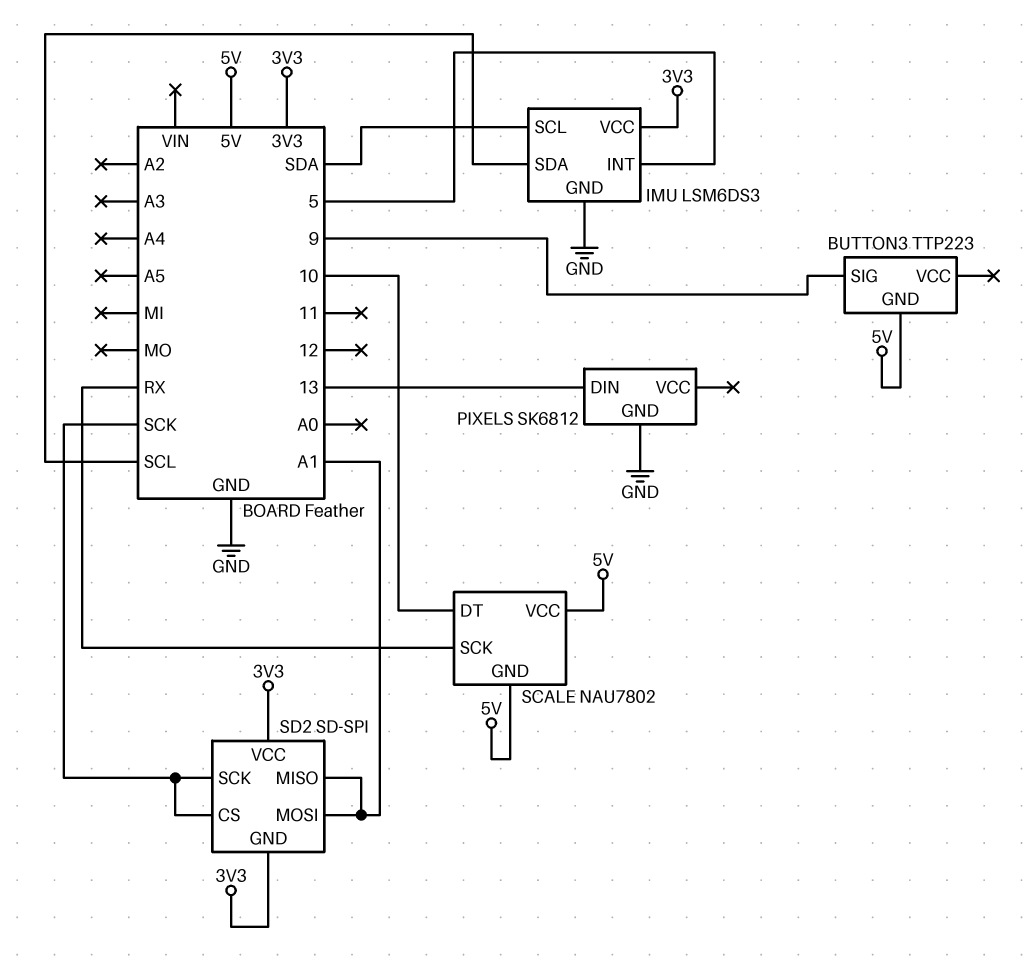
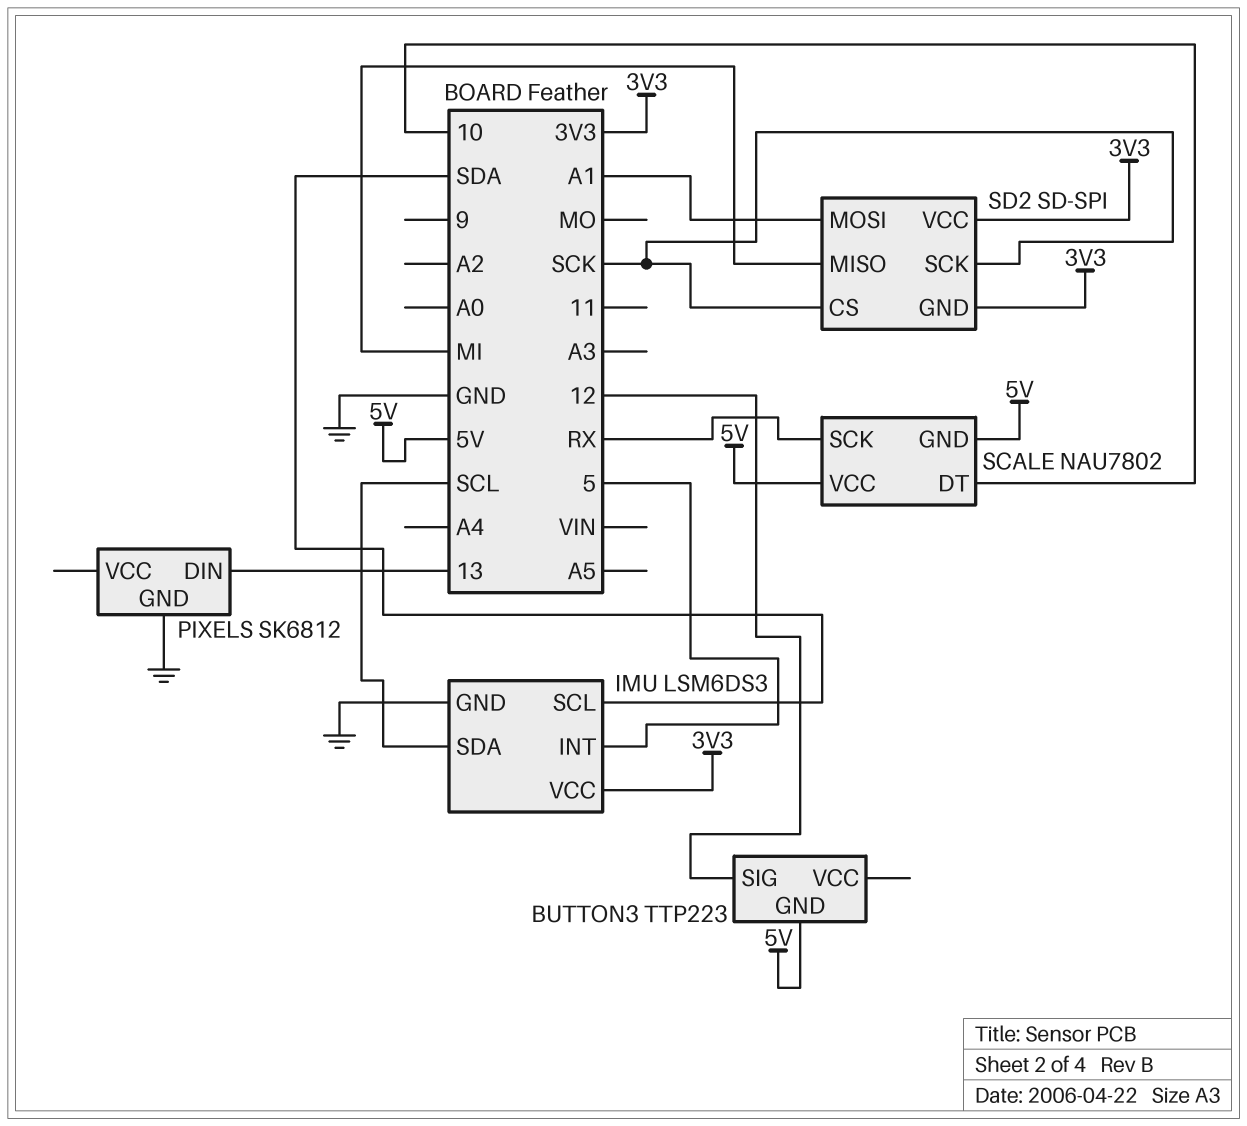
BUTTON3 pin SIG: 9 -> 12
SD2 pin MISO: A1 -> MI

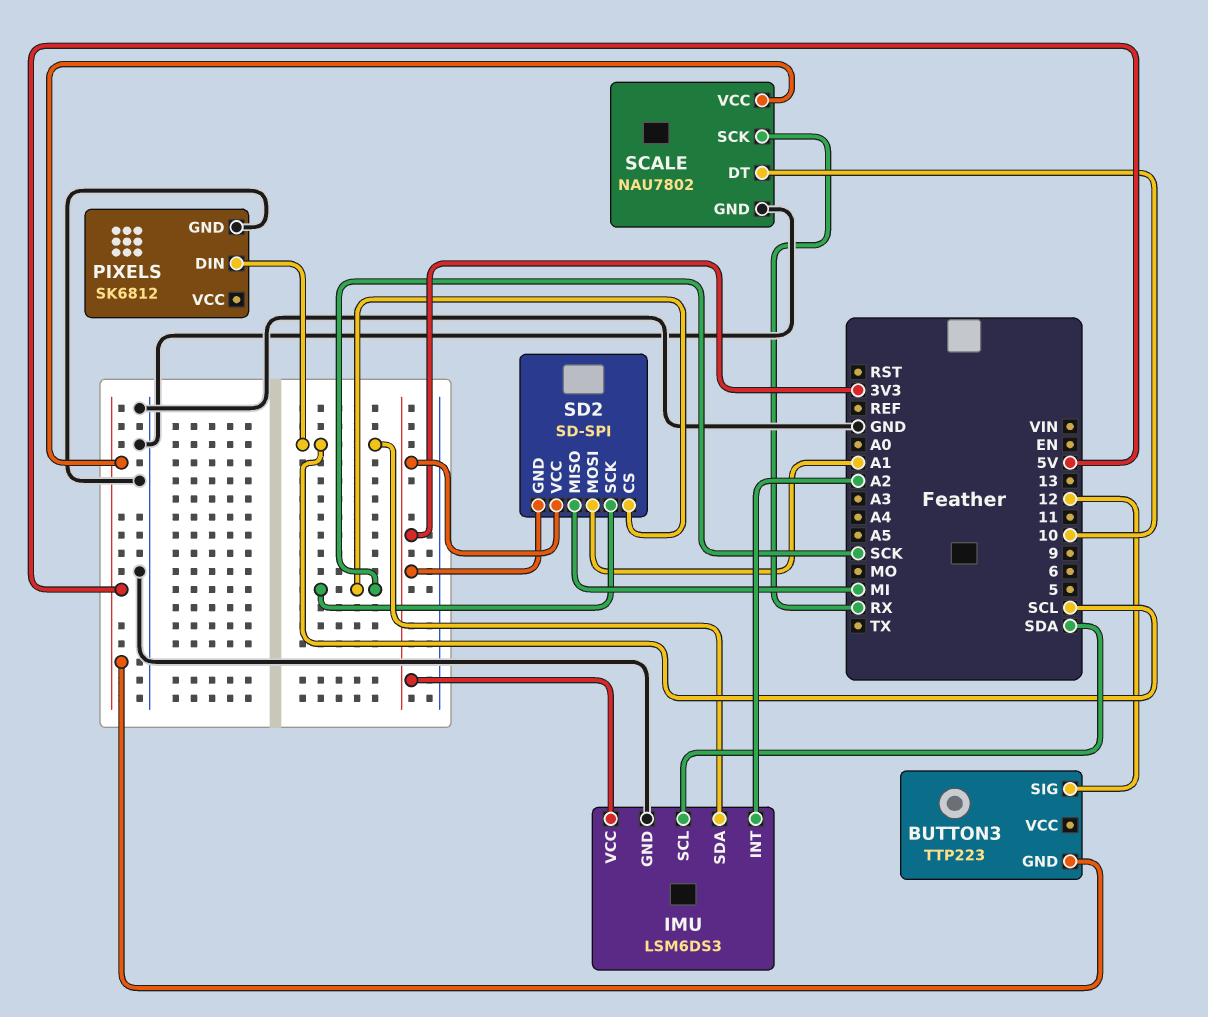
IMU pin INT: 5 -> A2
PIXELS pin DIN: 13 -> SCL
SCALE pin GND: 5V -> GND

